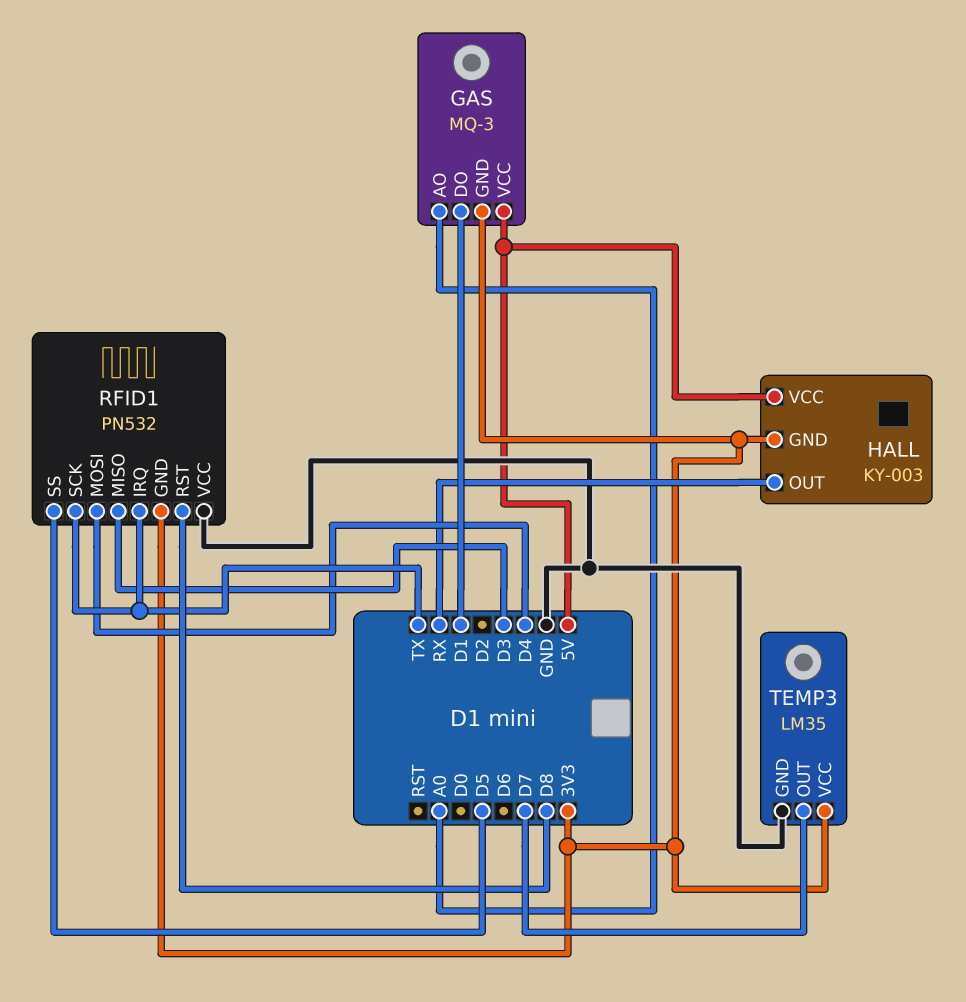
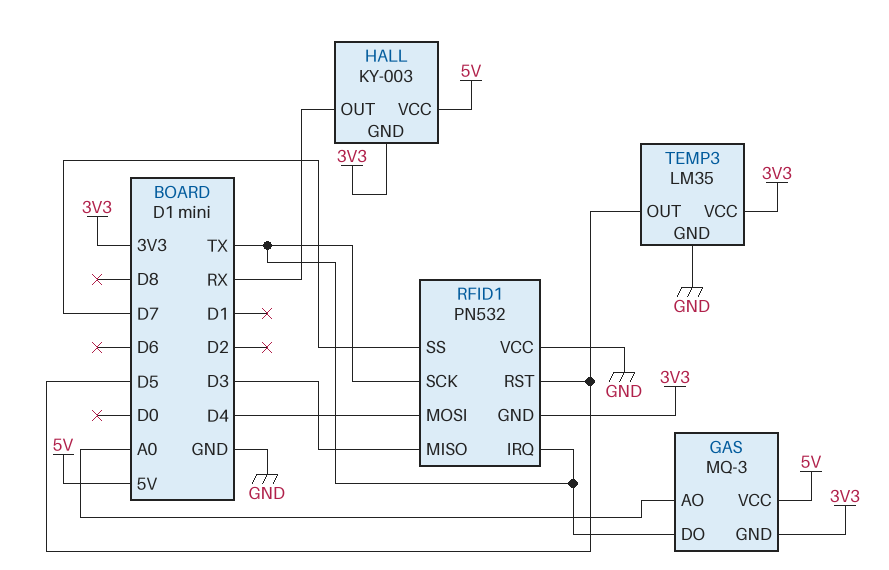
GAS pin DO: D1 -> TX
RFID1 pin RST: D8 -> D5
RFID1 pin SS: D5 -> D7
TEMP3 pin OUT: D7 -> D5

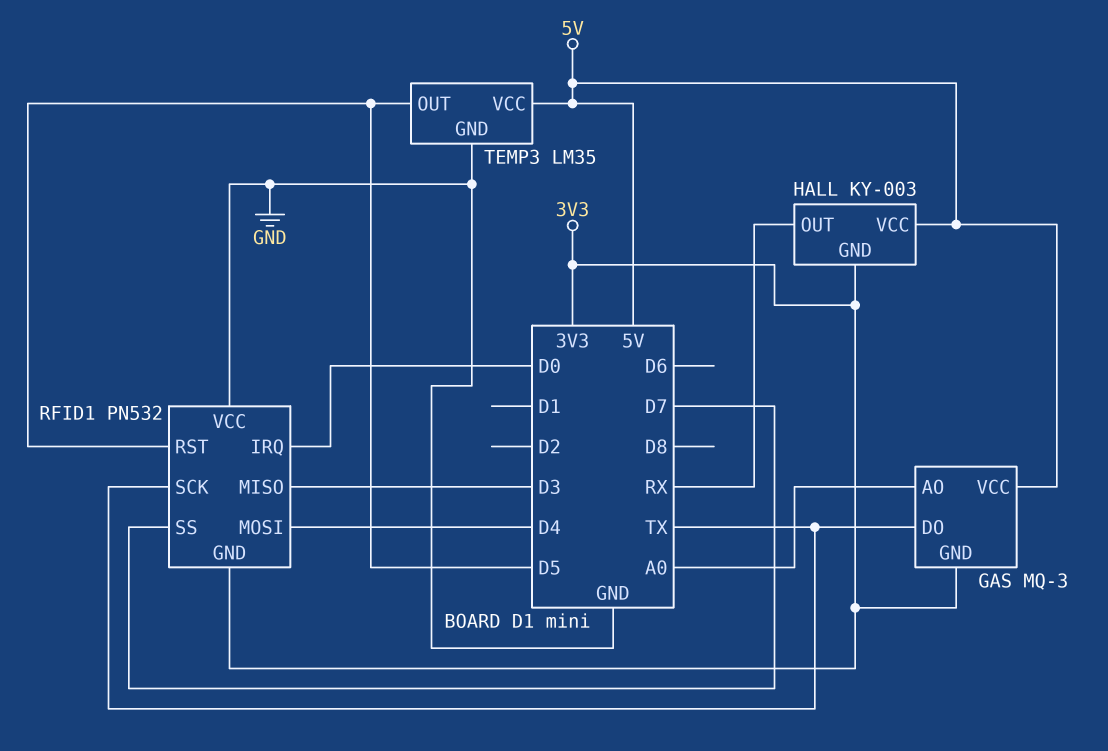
RFID1 pin IRQ: TX -> D0
TEMP3 pin VCC: 3V3 -> 5V

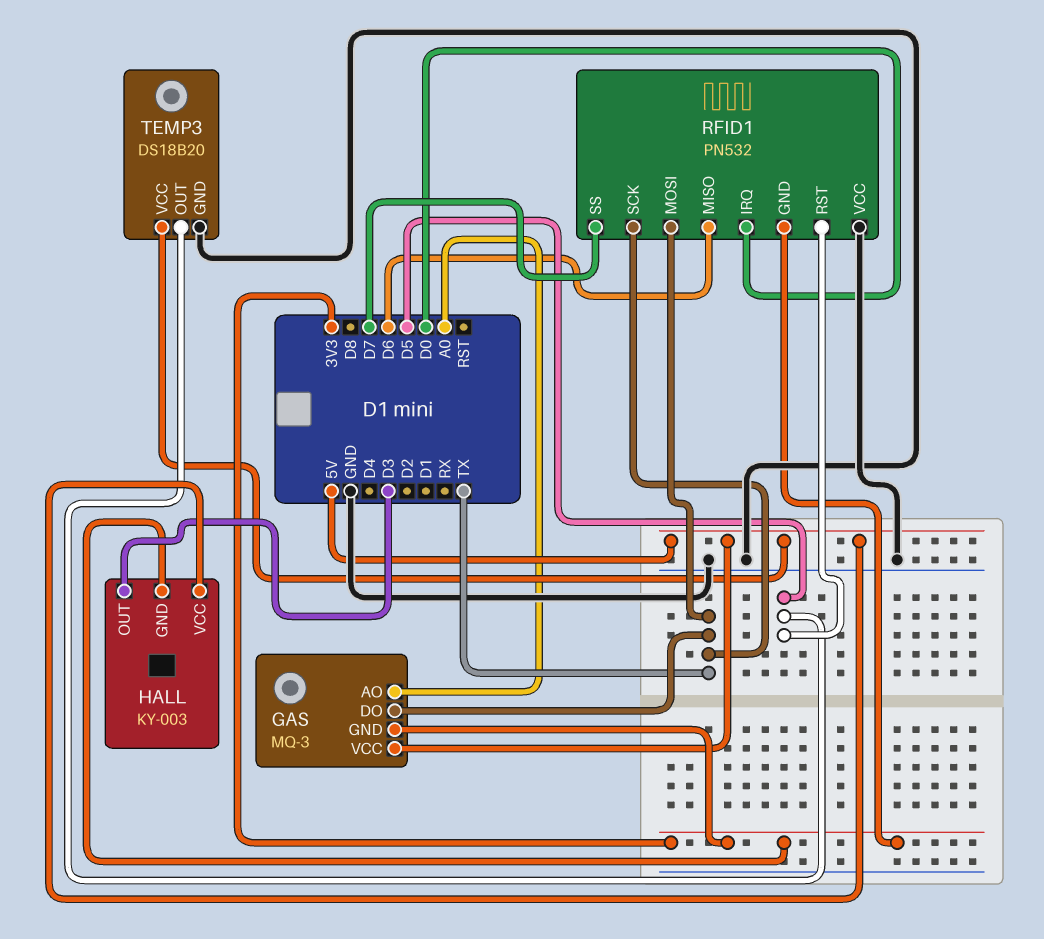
HALL pin OUT: RX -> D3
RFID1 pin MISO: D3 -> D6
RFID1 pin MOSI: D4 -> TX
TEMP3: LM35 -> DS18B20

